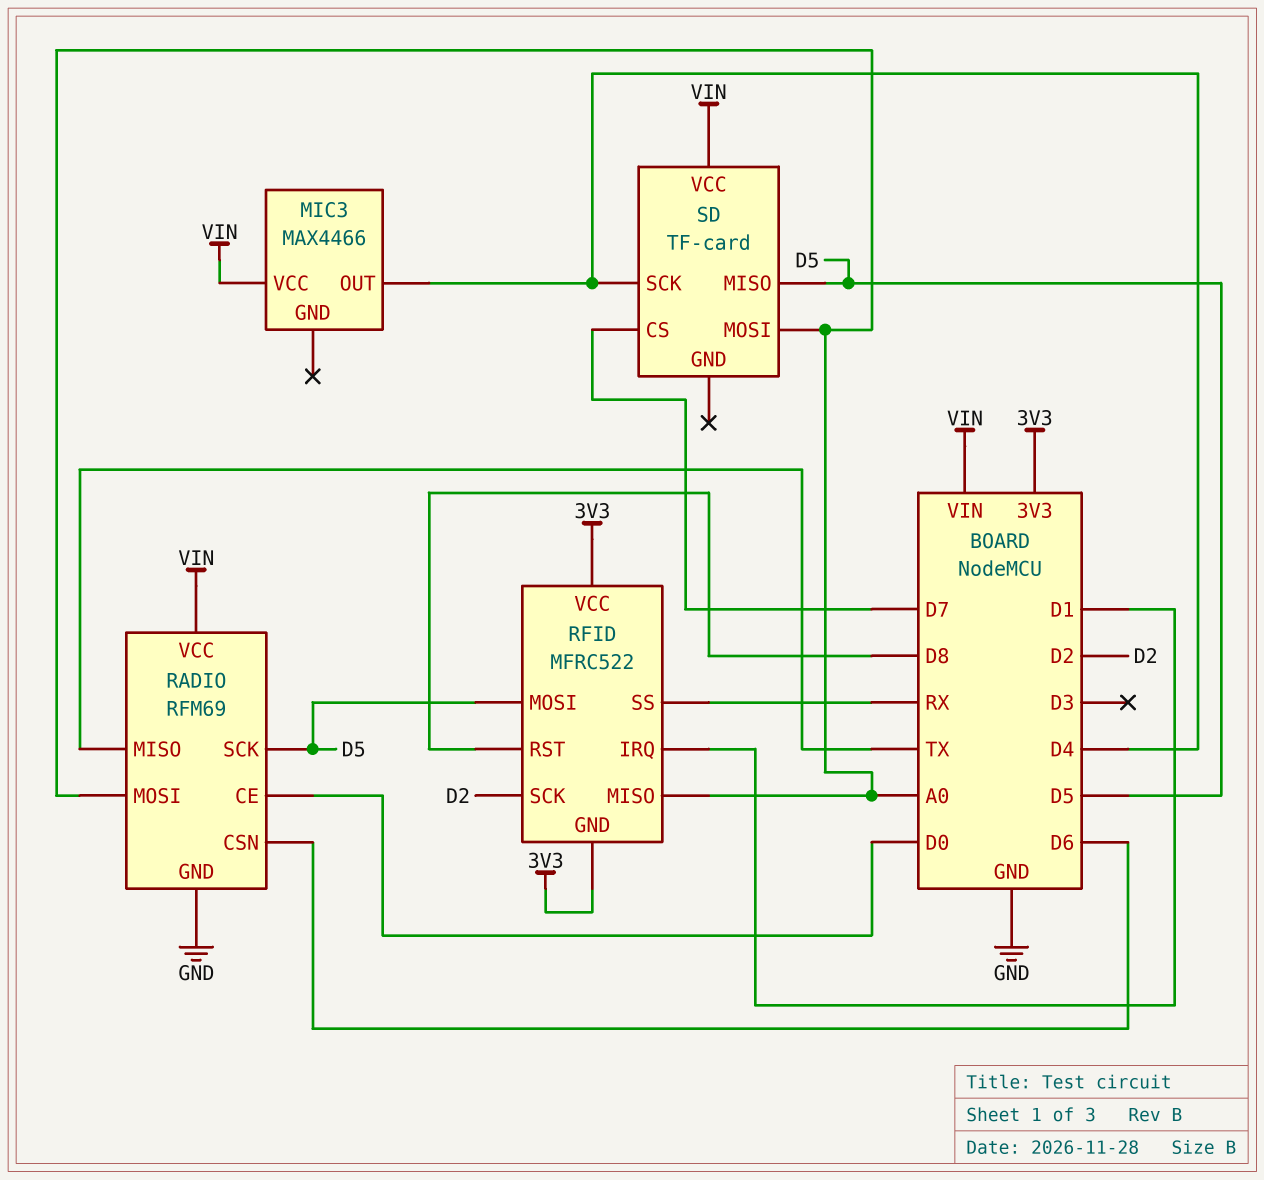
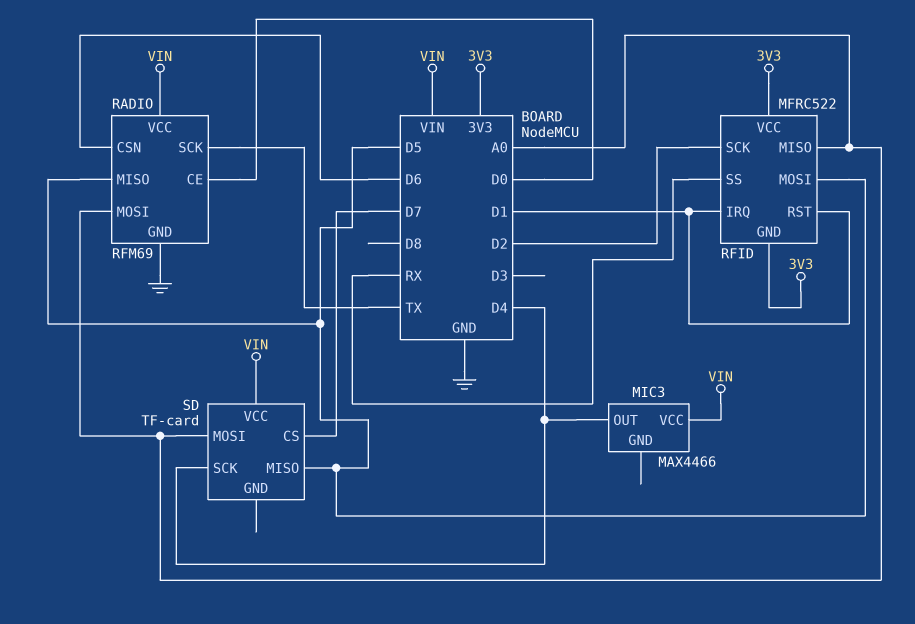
RADIO pin MISO: TX -> D5
RADIO pin SCK: D5 -> TX
RFID pin RST: D8 -> D1

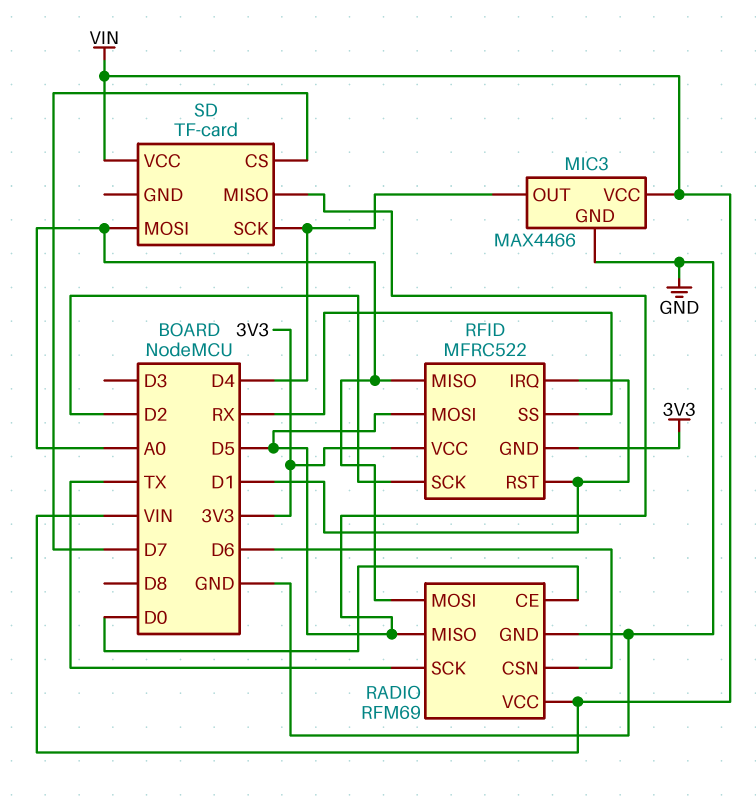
MIC3 pin GND: none -> GND

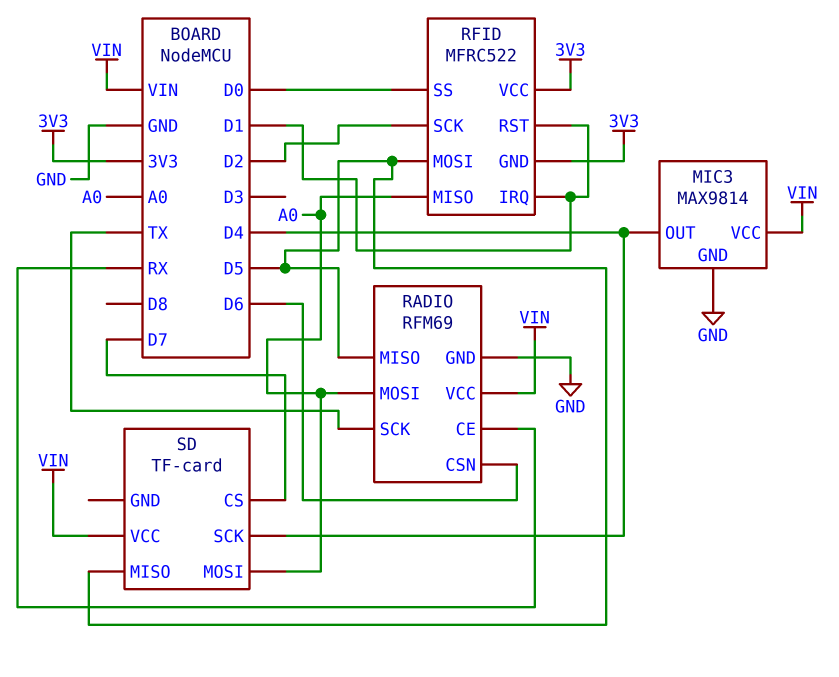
MIC3: MAX4466 -> MAX9814
RADIO pin CE: D0 -> RX
RFID pin SS: RX -> D0

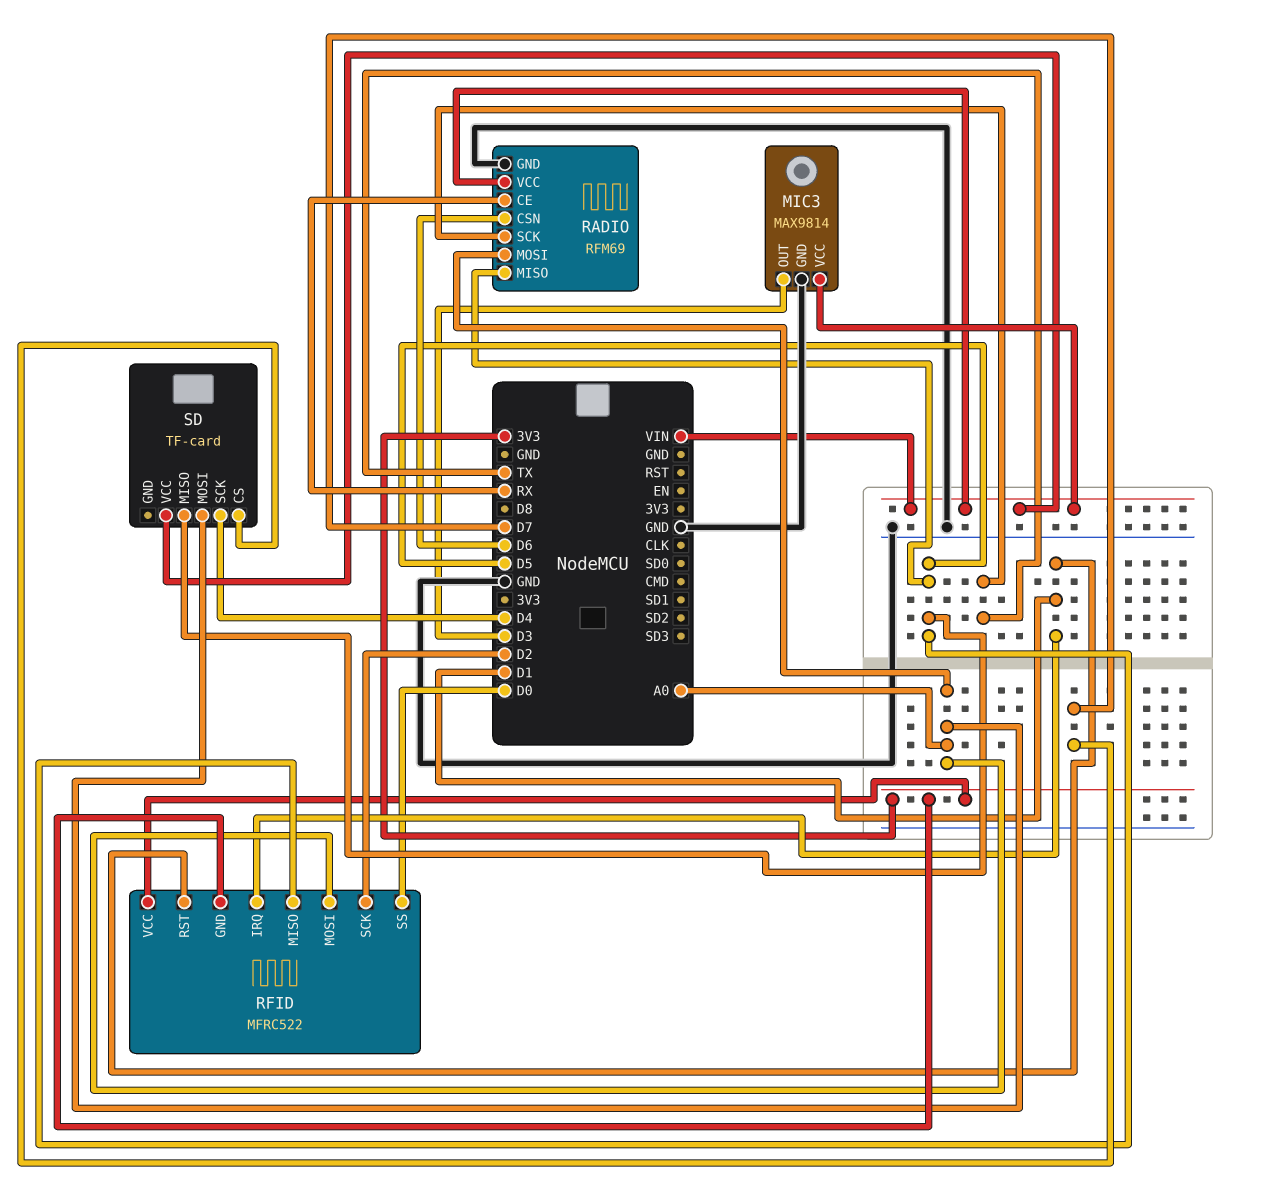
MIC3 pin OUT: D4 -> D3
RFID pin MISO: A0 -> D5
RFID pin MOSI: D5 -> A0

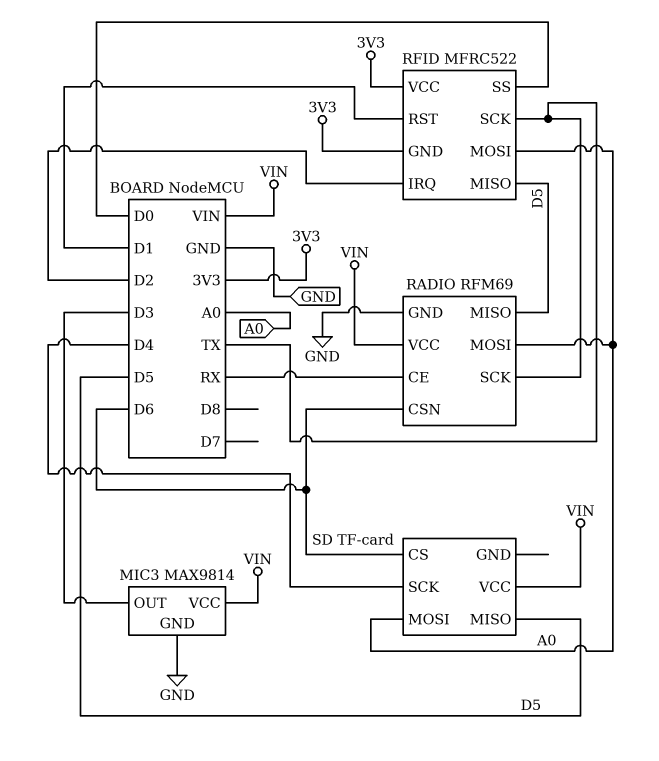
RFID pin IRQ: D1 -> D2
RFID pin SCK: D2 -> TX
SD pin CS: D7 -> D6

